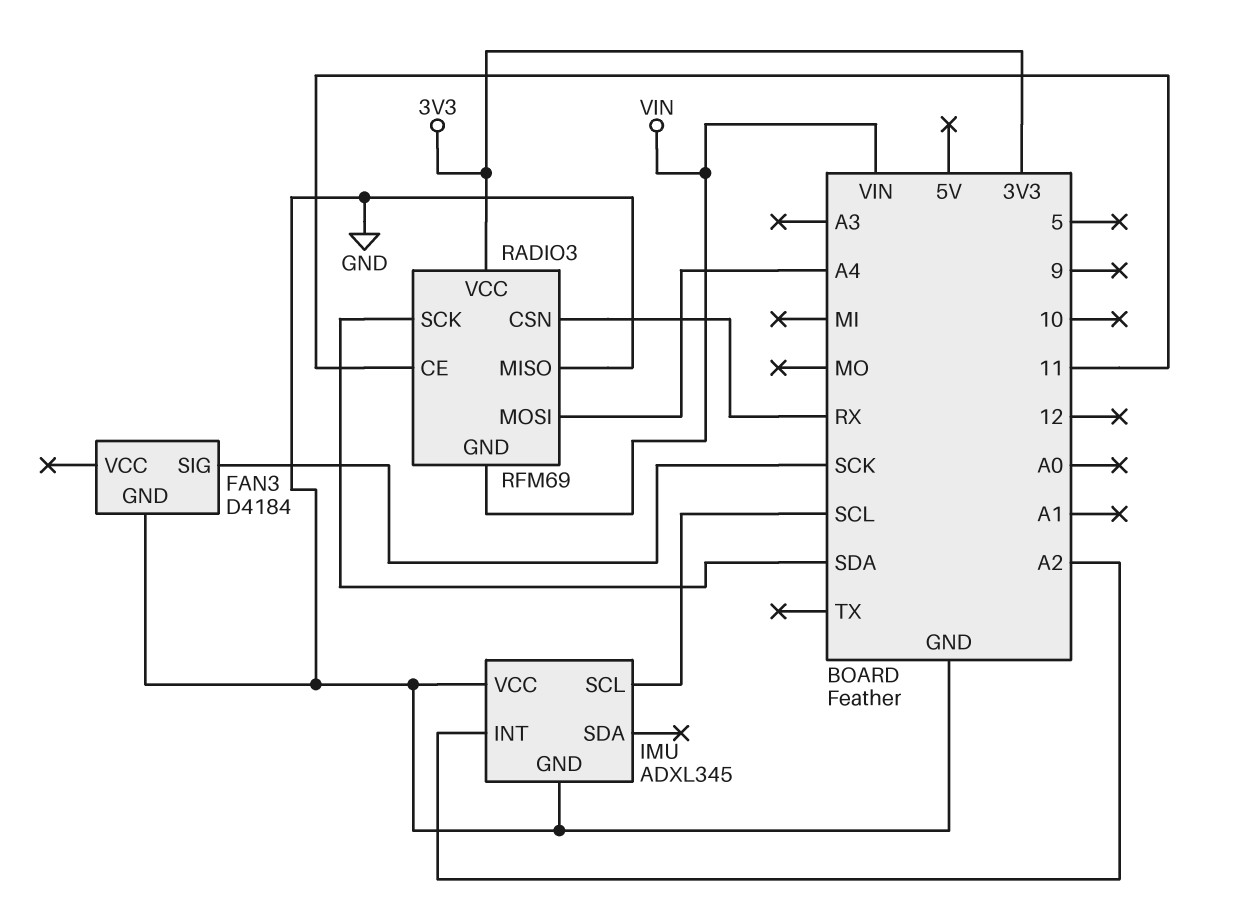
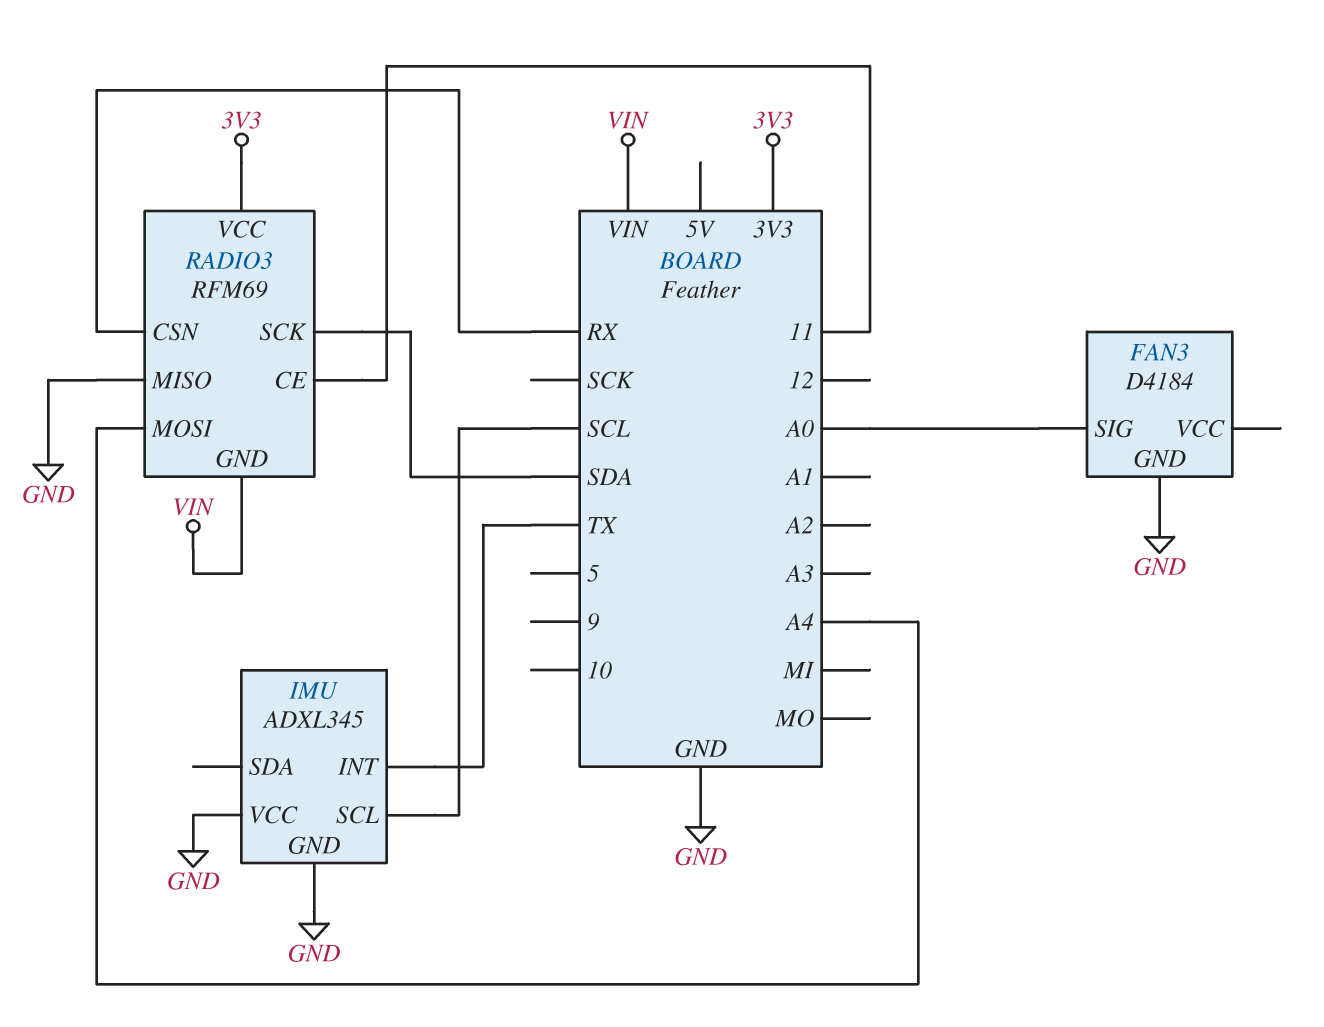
FAN3 pin SIG: SCK -> A0
IMU pin INT: A2 -> TX

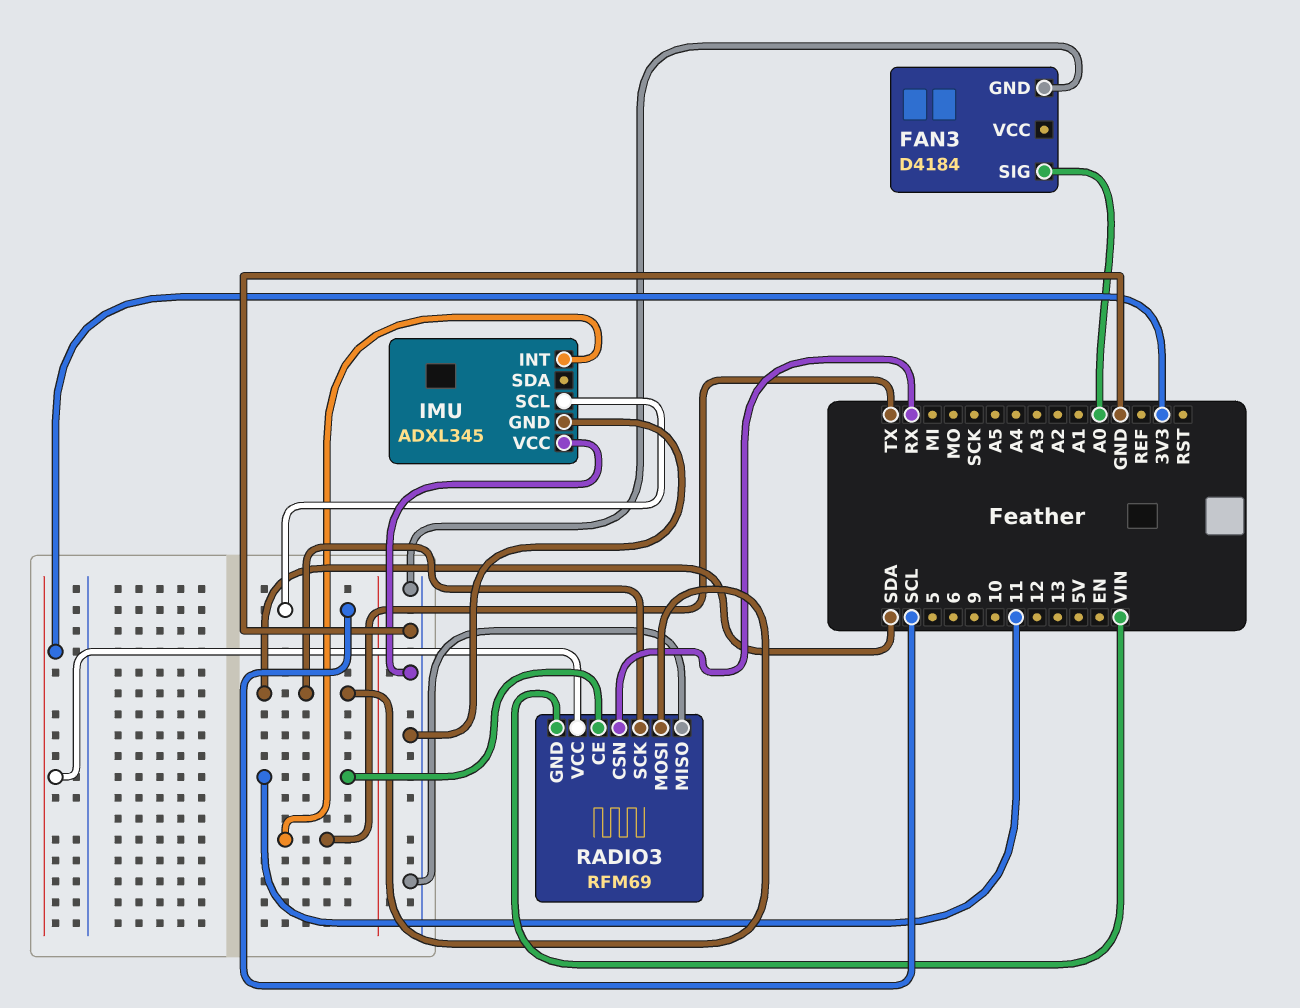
RADIO3 pin MOSI: A4 -> SDA

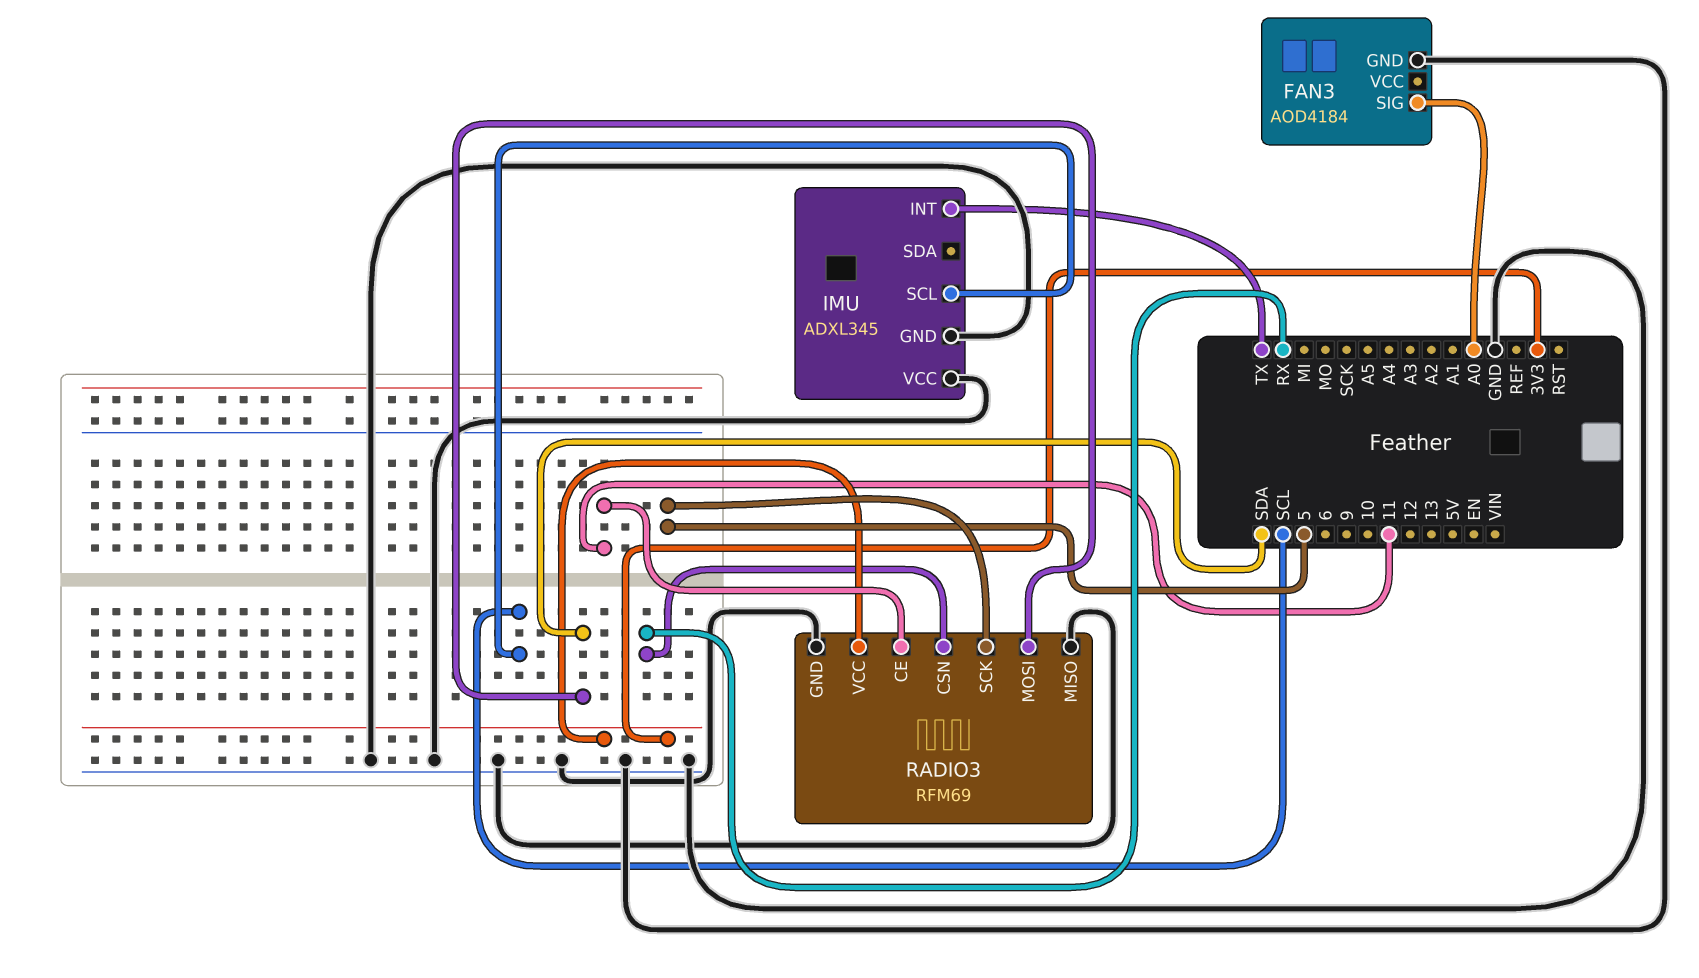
FAN3: D4184 -> AOD4184
RADIO3 pin GND: VIN -> GND
RADIO3 pin SCK: SDA -> 5

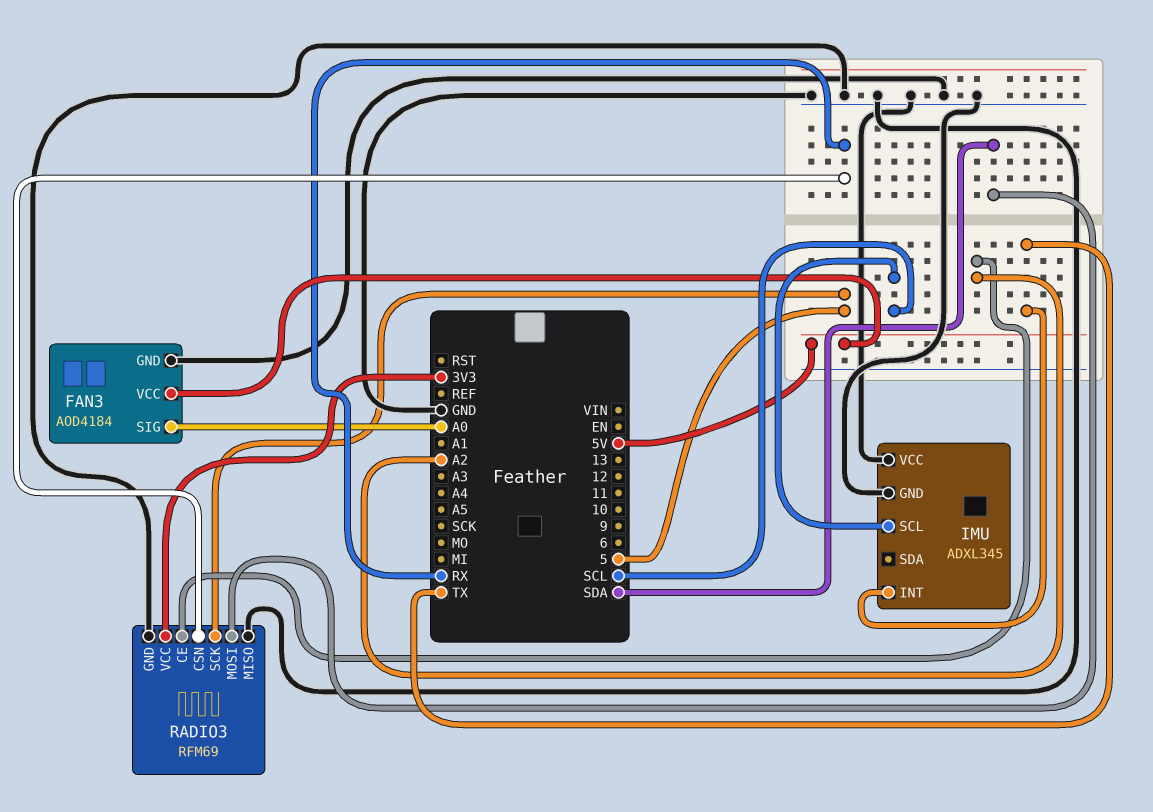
FAN3 pin VCC: none -> 5V
RADIO3 pin CE: 11 -> A2

